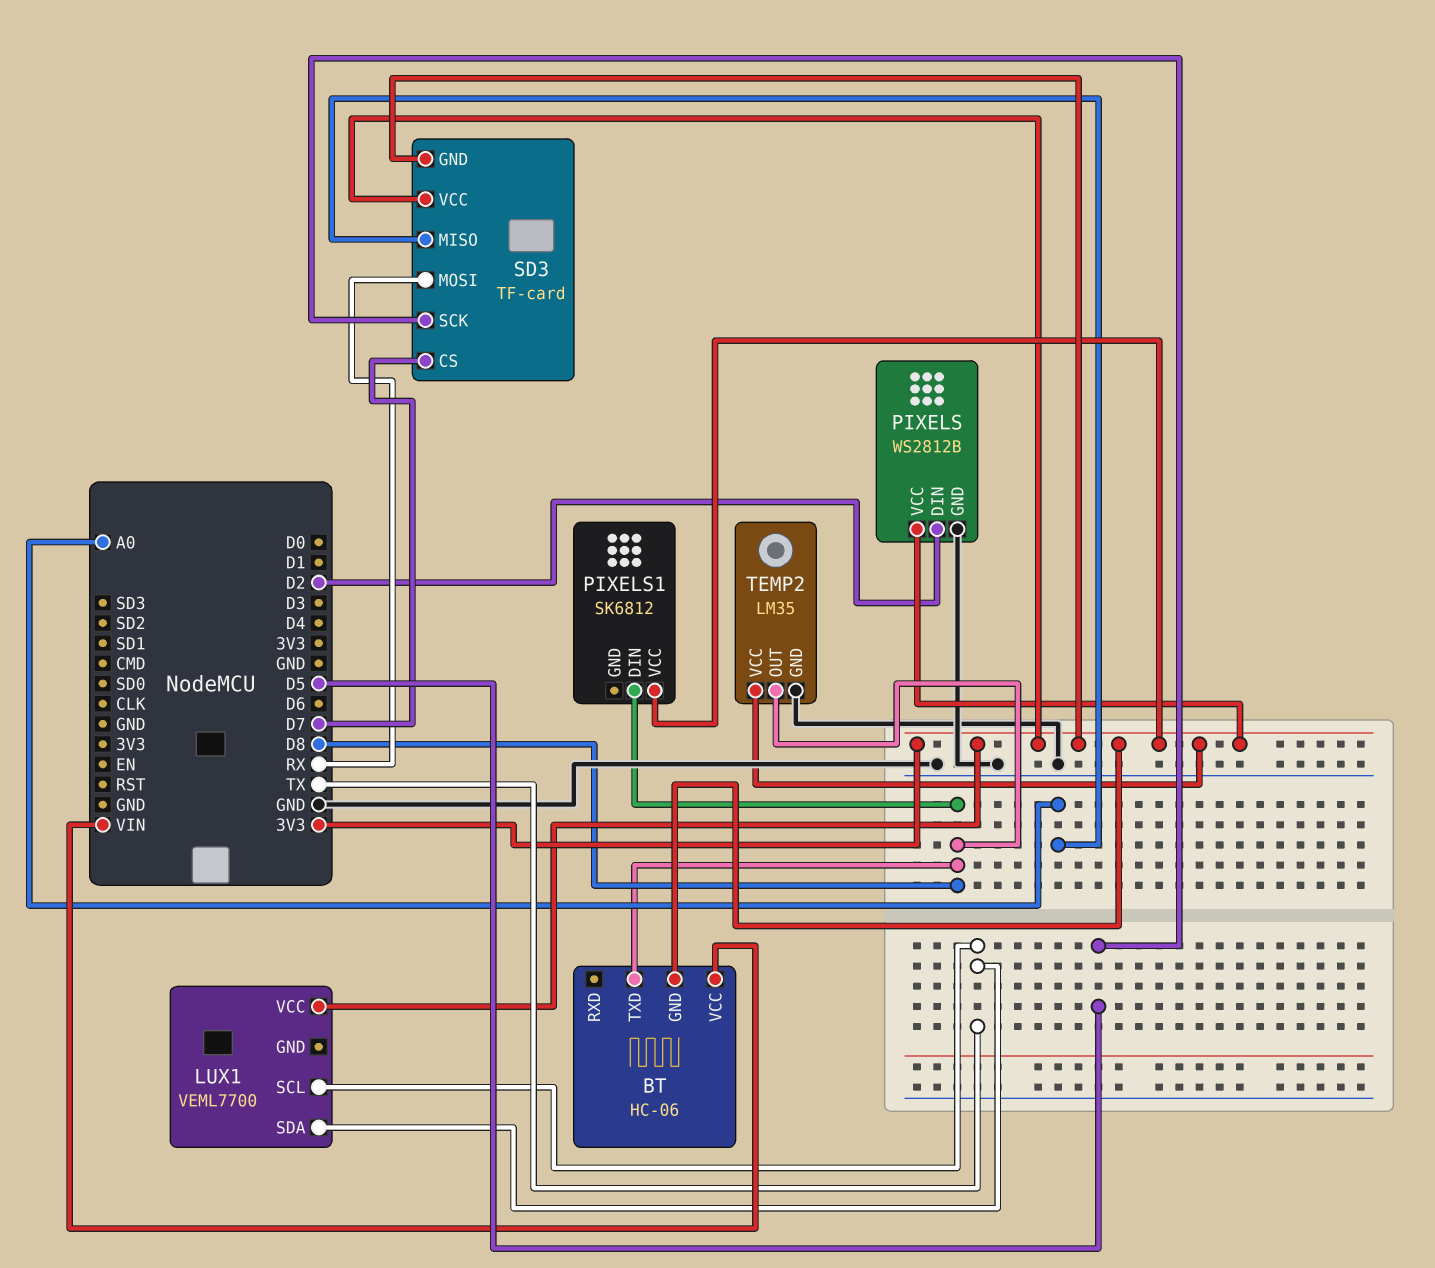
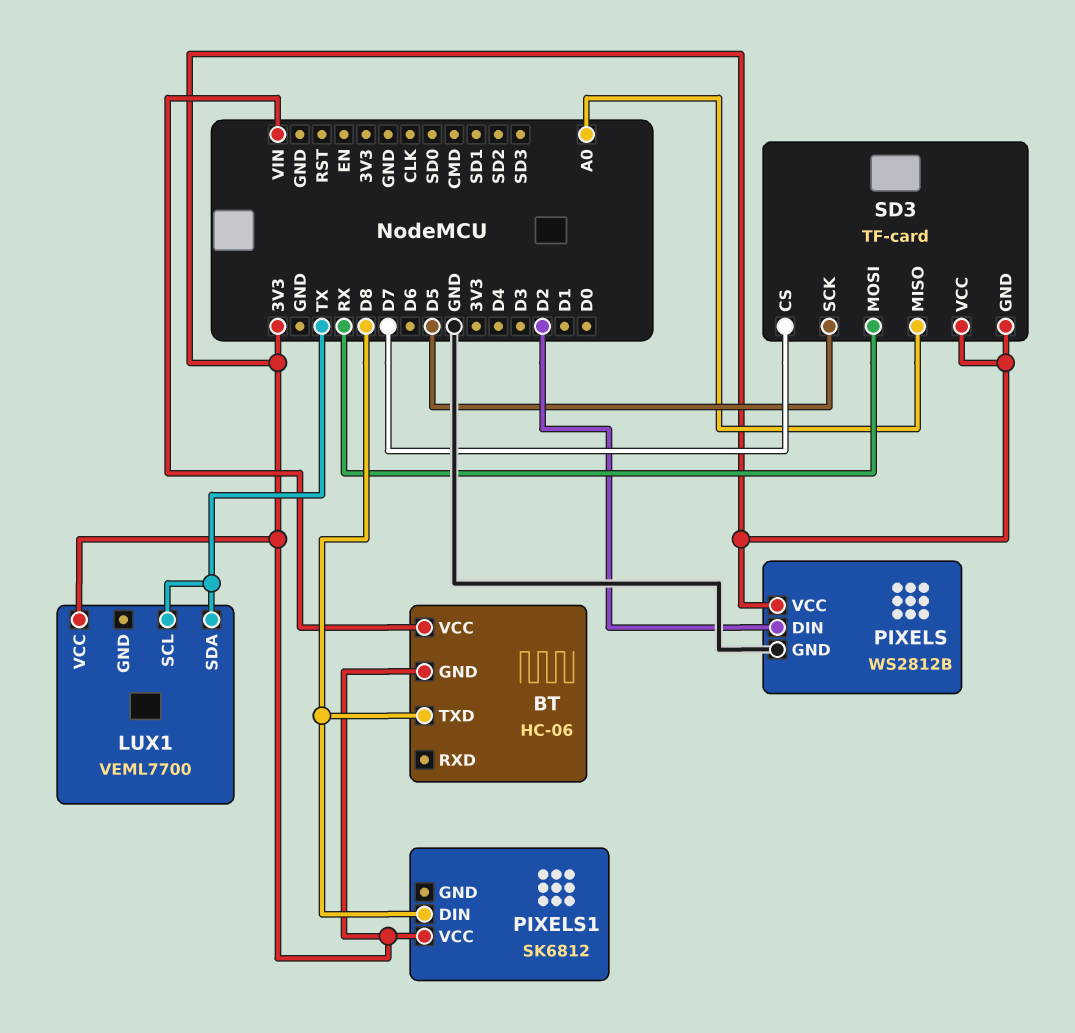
TEMP2: LM35 -> none
TEMP2 pin GND: GND -> none
TEMP2 pin OUT: D8 -> none
TEMP2 pin VCC: 3V3 -> none

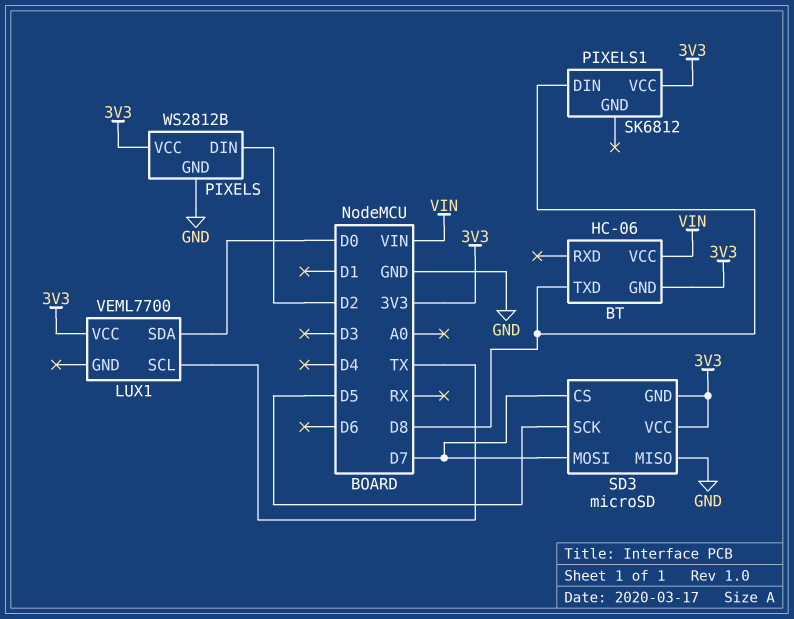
LUX1 pin SDA: TX -> D0
SD3: TF-card -> microSD
SD3 pin MISO: A0 -> GND
SD3 pin MOSI: RX -> D7

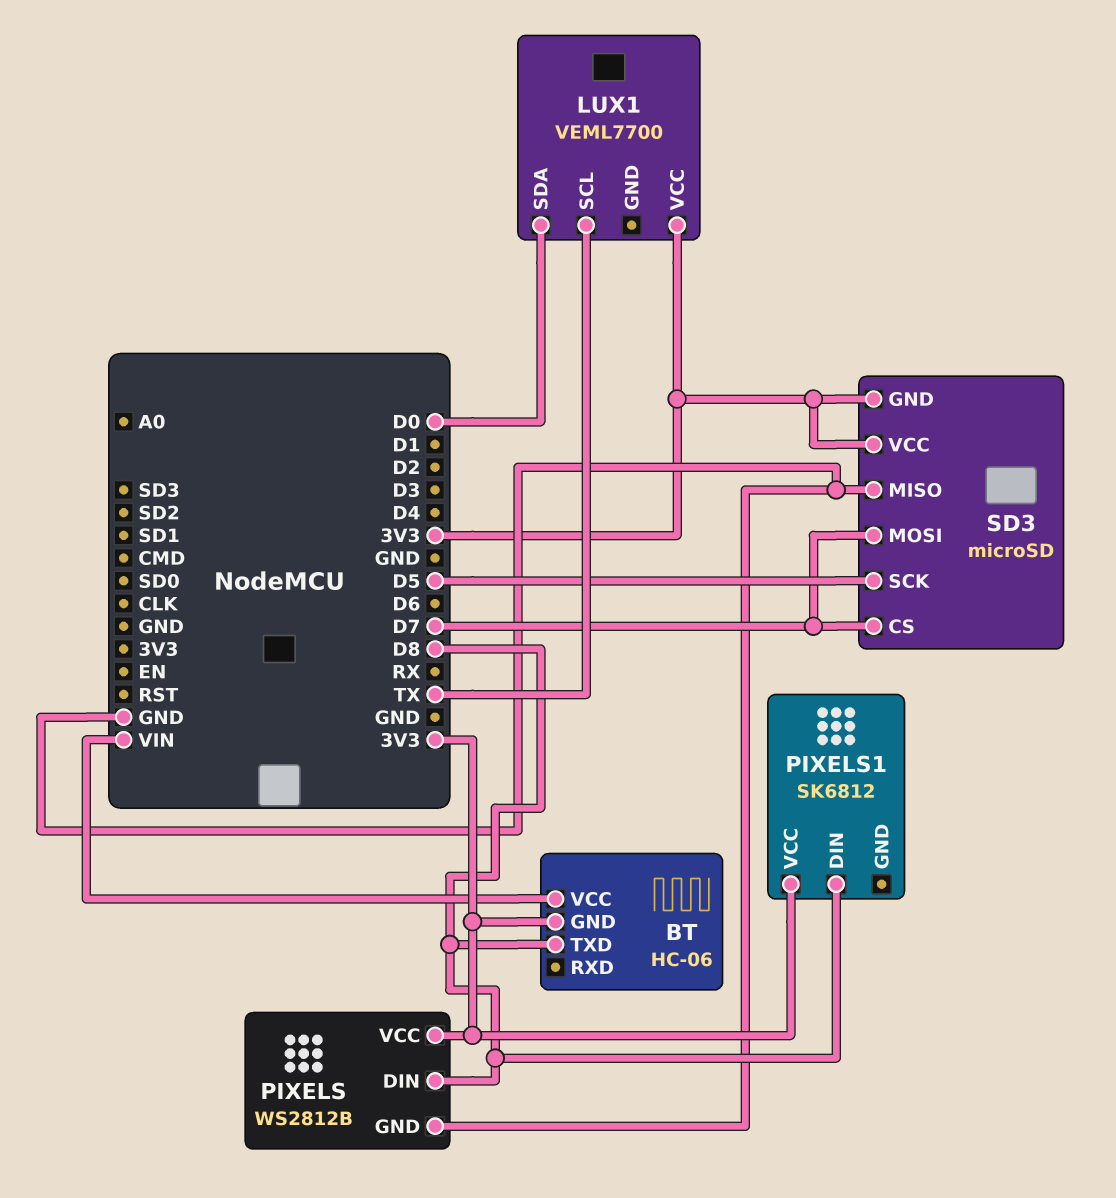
PIXELS pin DIN: D2 -> D8

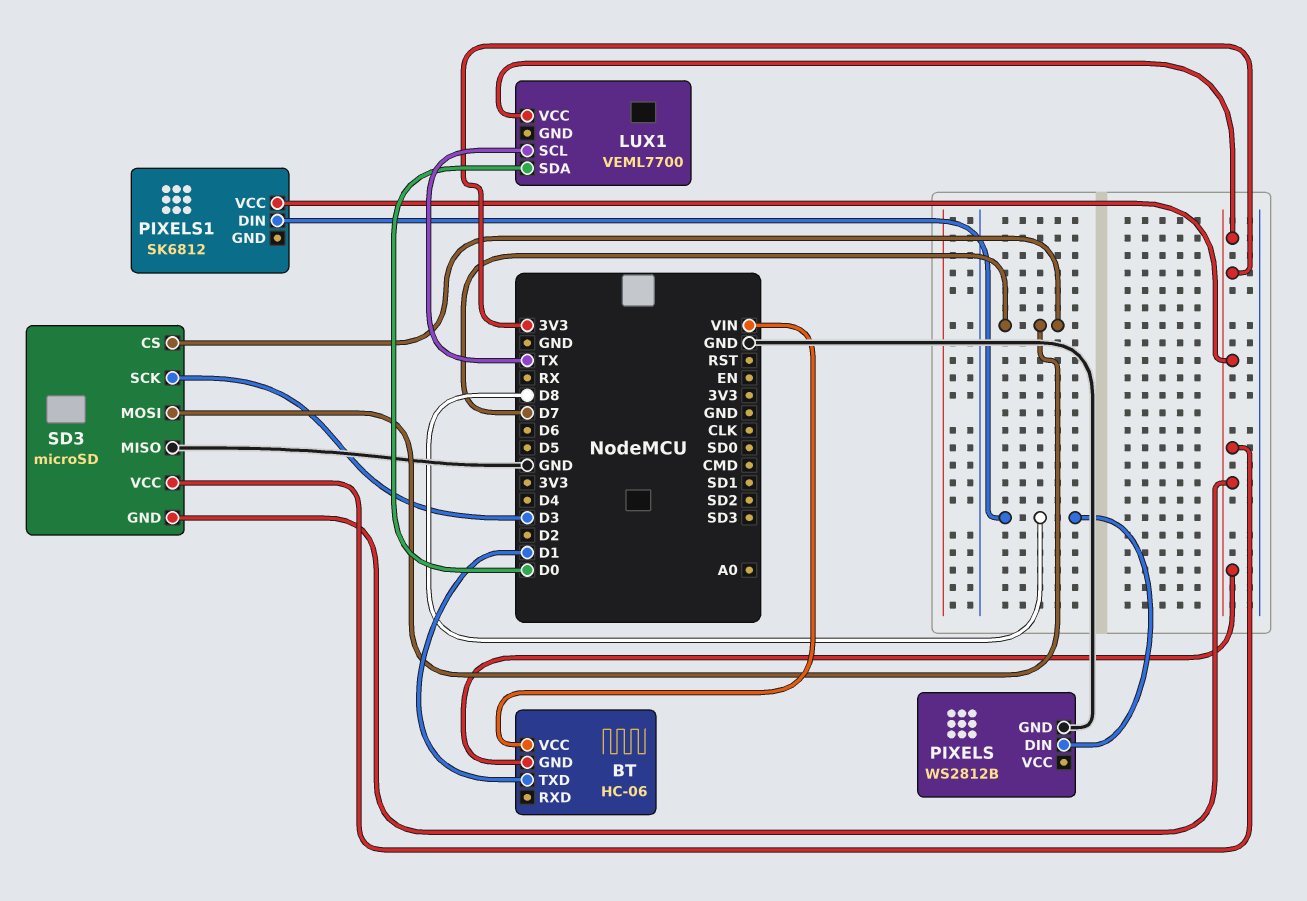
BT pin TXD: D8 -> D1
PIXELS pin VCC: 3V3 -> none
SD3 pin SCK: D5 -> D3

